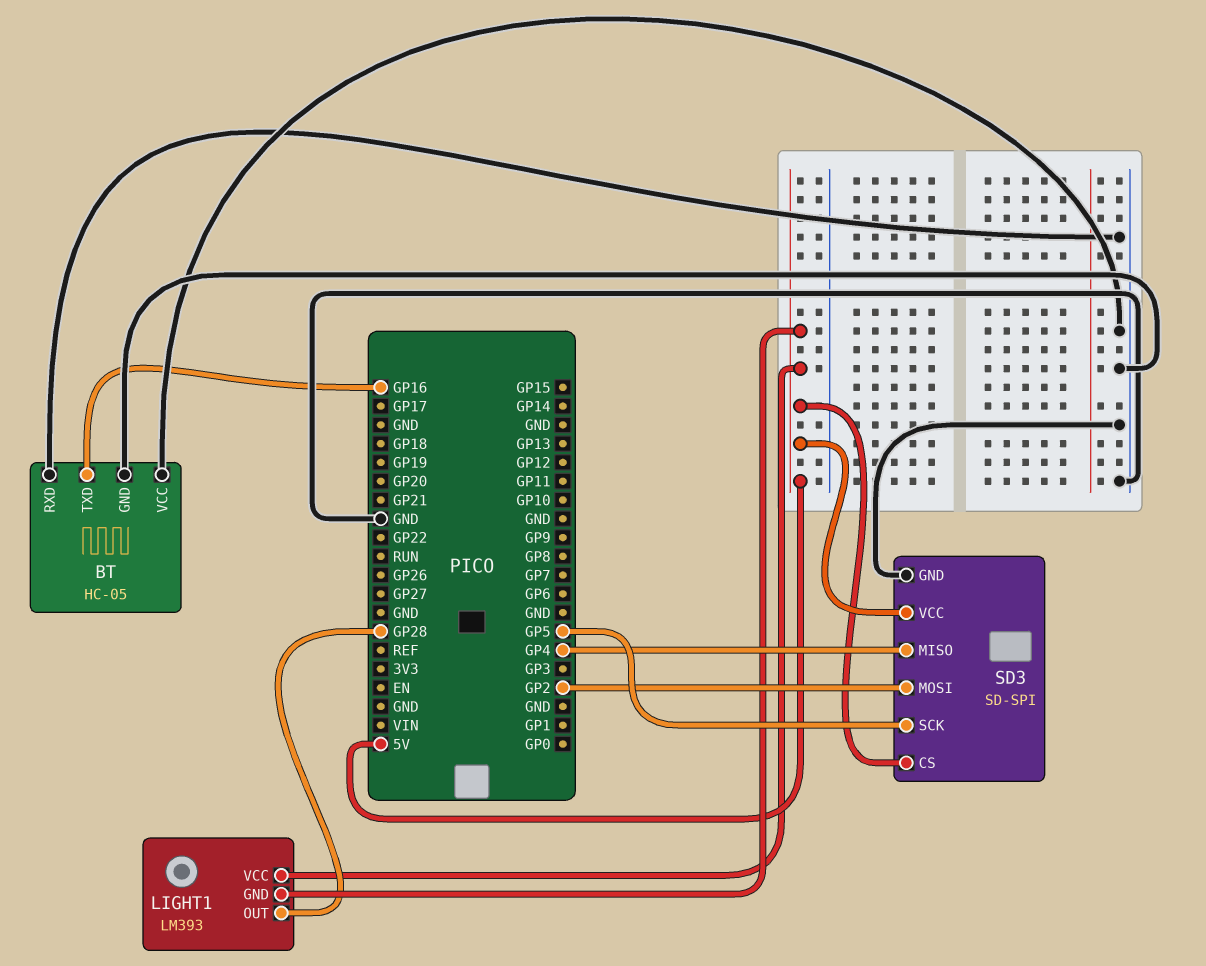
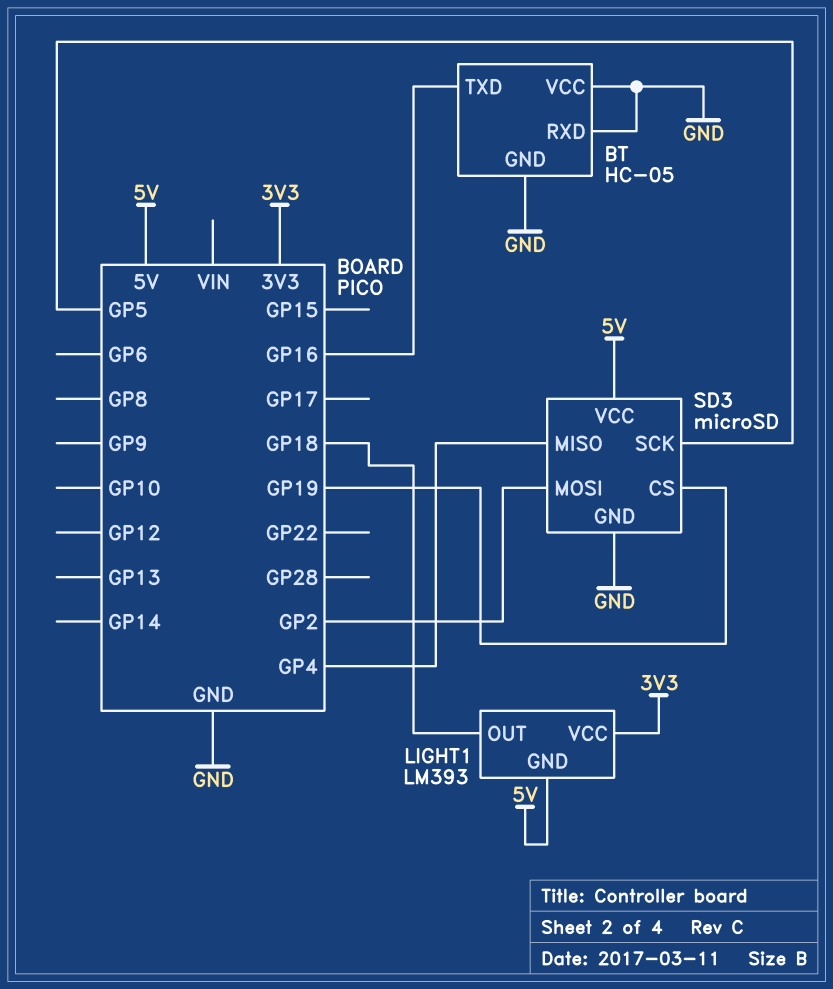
LIGHT1 pin OUT: GP28 -> GP18
LIGHT1 pin VCC: 5V -> 3V3
SD3: SD-SPI -> microSD
SD3 pin CS: 5V -> GP19

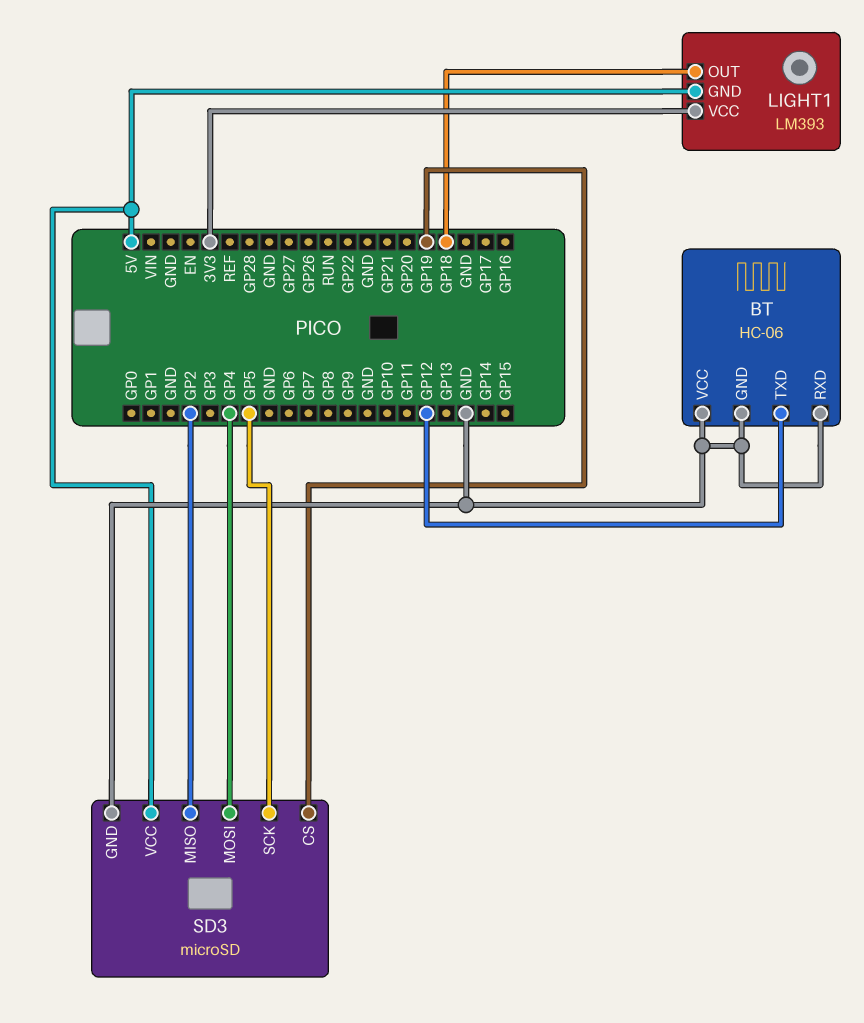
BT: HC-05 -> HC-06
BT pin TXD: GP16 -> GP12
SD3 pin MISO: GP4 -> GP2
SD3 pin MOSI: GP2 -> GP4

